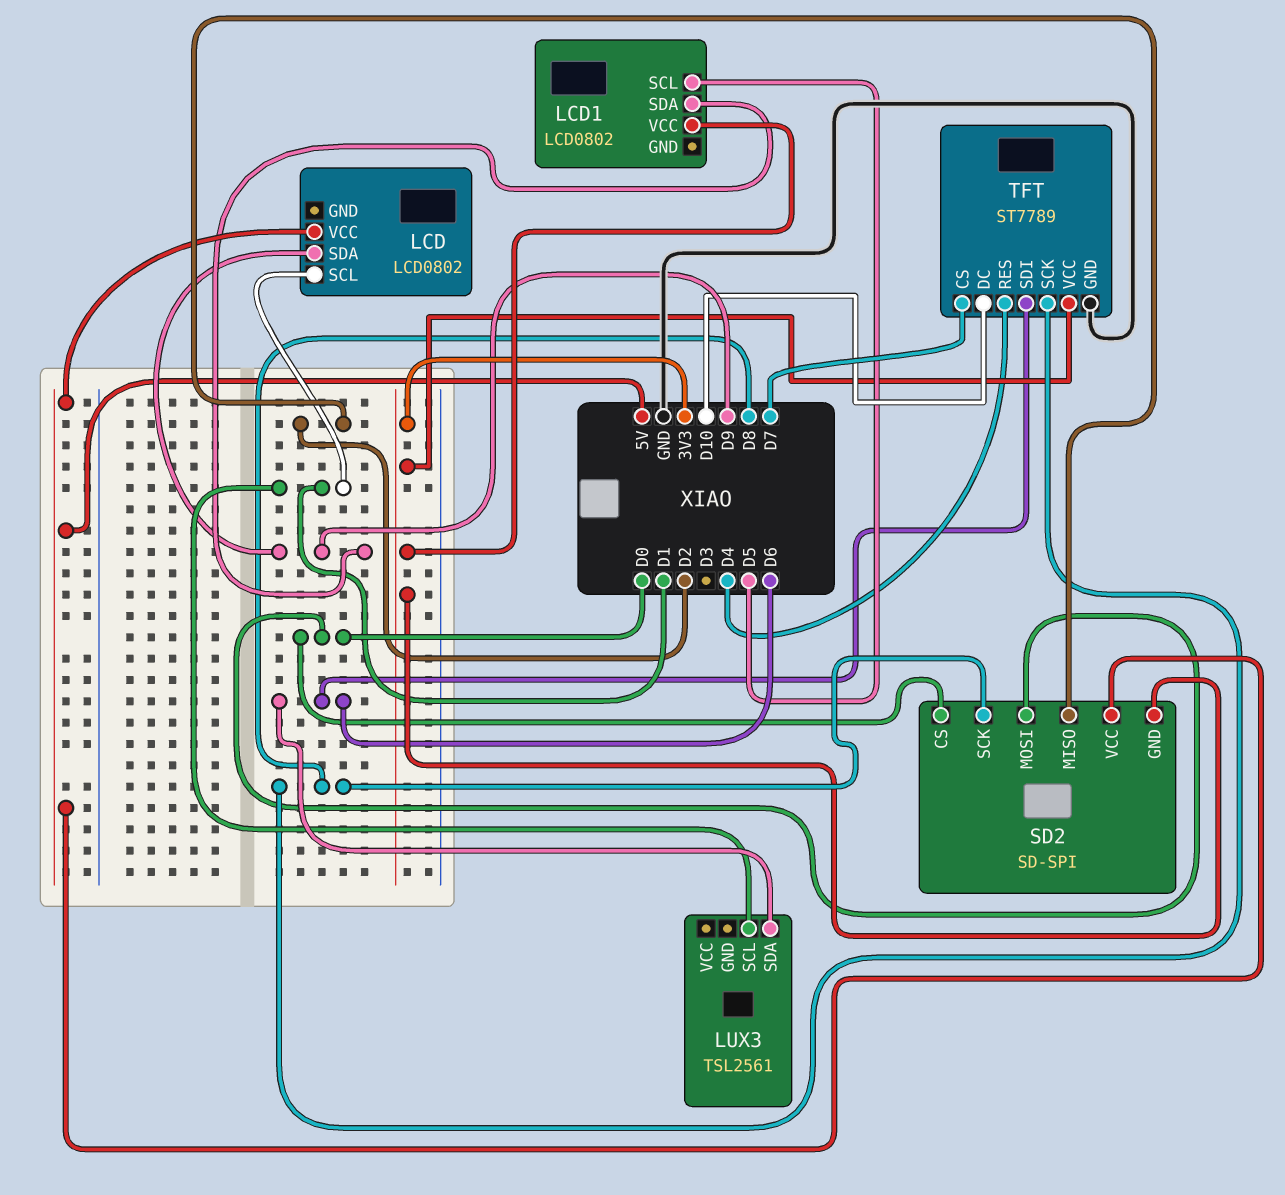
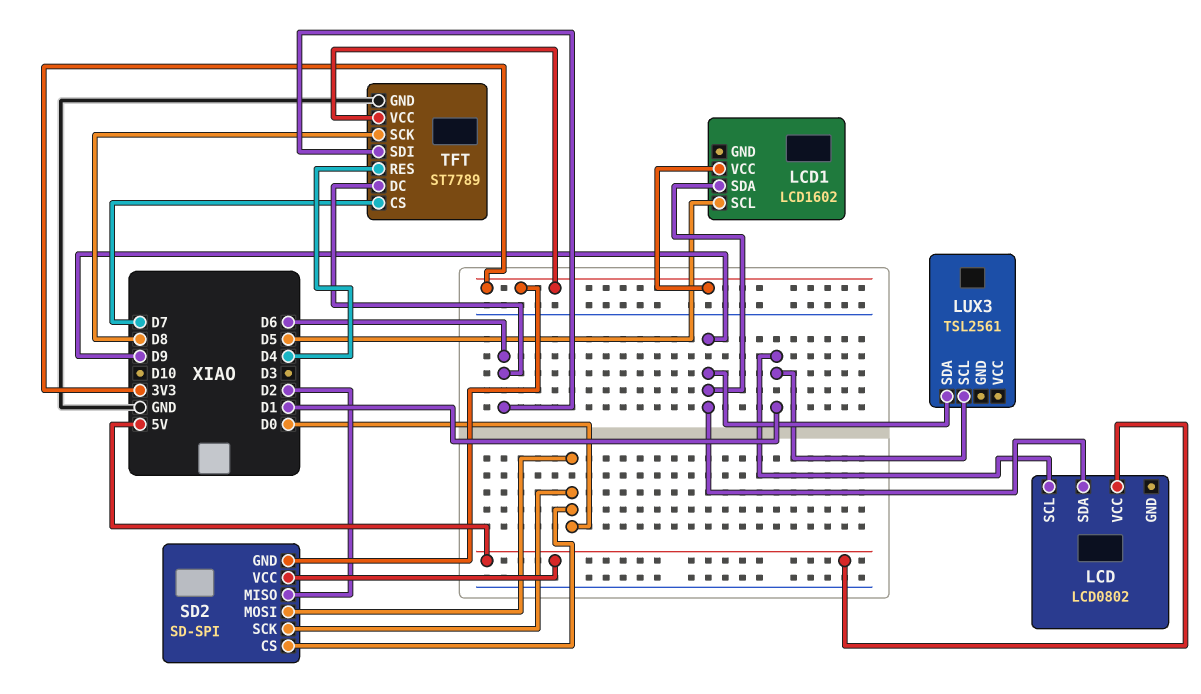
LCD1: LCD0802 -> LCD1602
LUX3 pin SDA: D6 -> D9
SD2 pin SCK: D8 -> D0
TFT pin DC: D10 -> D6

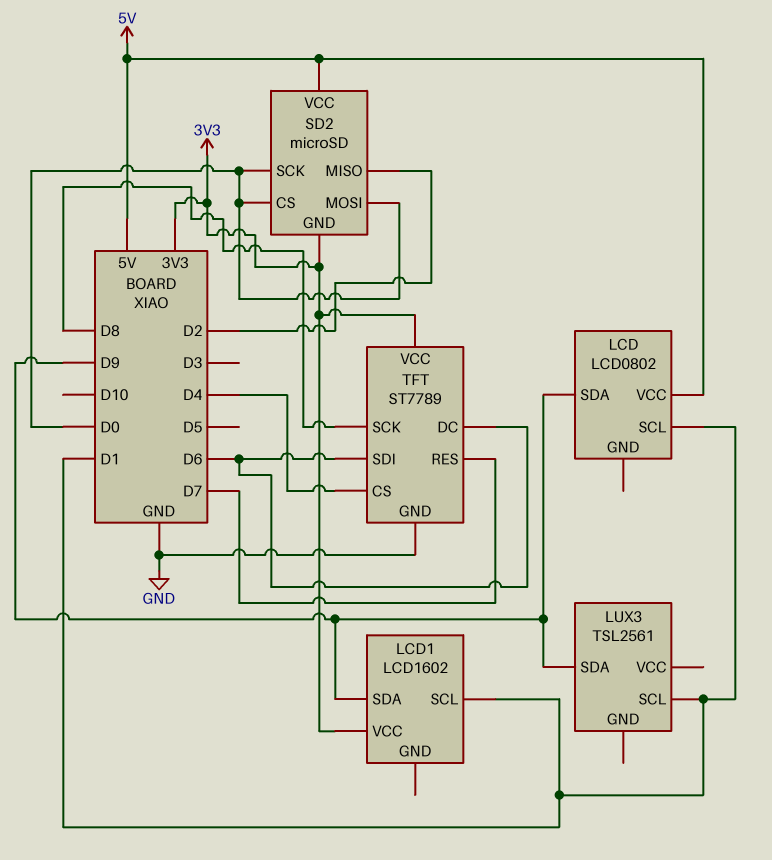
LCD1 pin SCL: D5 -> D1
SD2: SD-SPI -> microSD
TFT pin CS: D7 -> D4
TFT pin RES: D4 -> D7

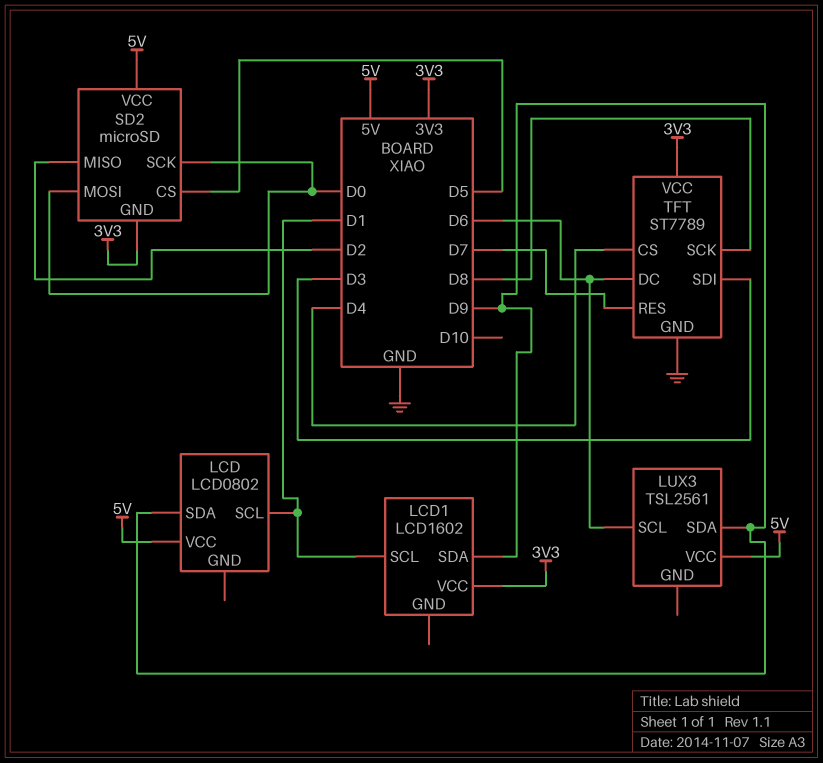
LUX3 pin SCL: D1 -> D6
LUX3 pin VCC: none -> 5V
SD2 pin CS: D0 -> D5
TFT pin SDI: D6 -> D3

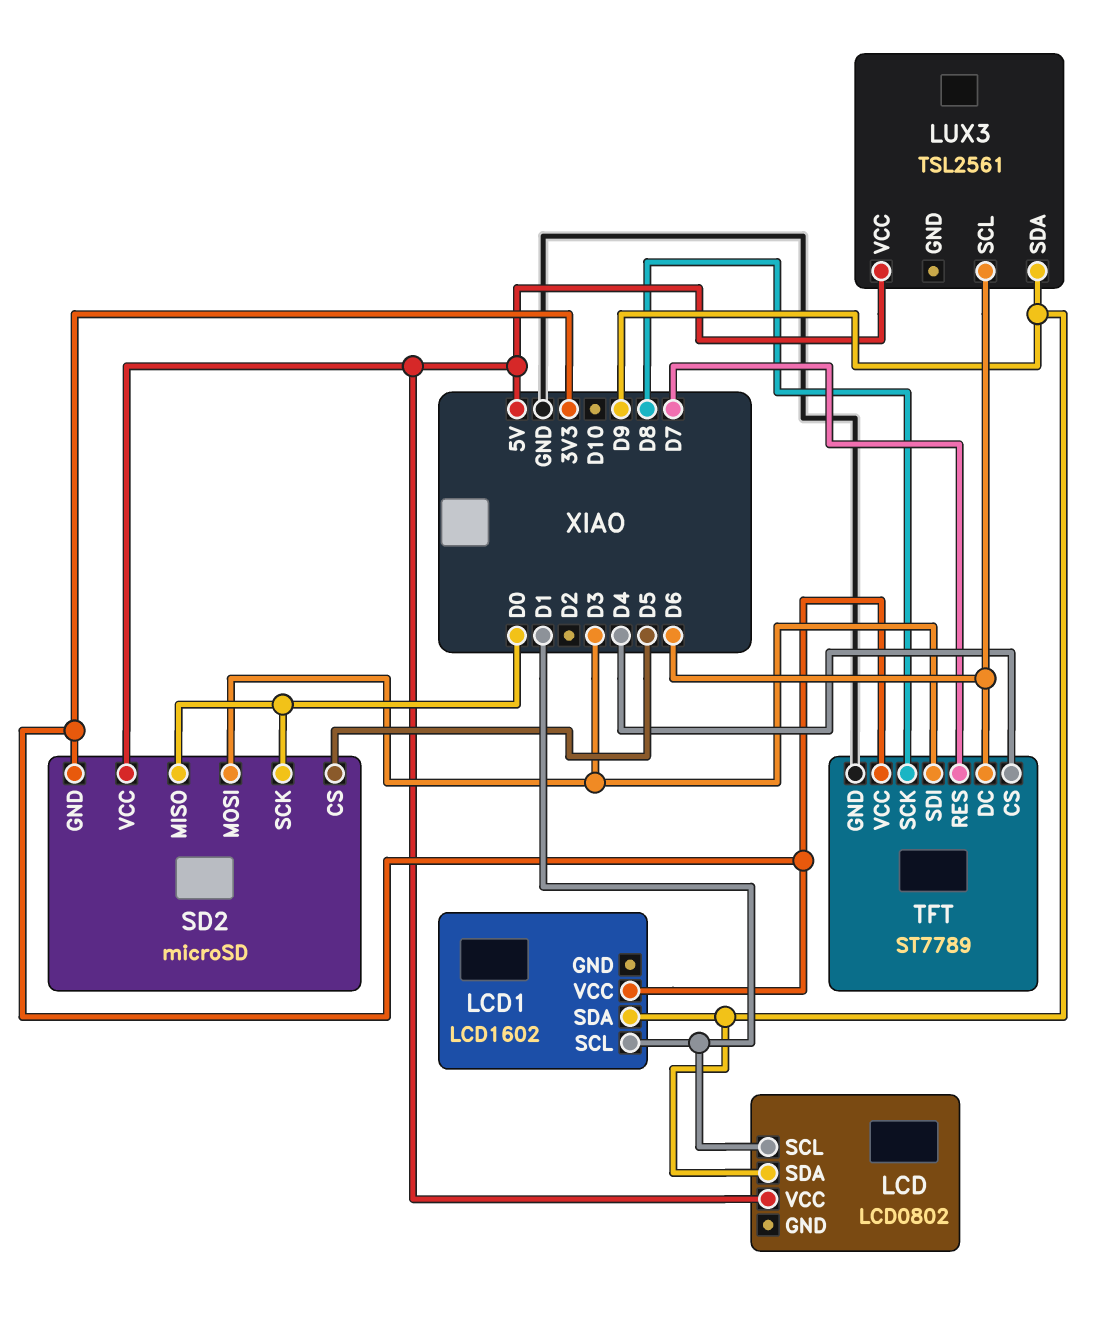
SD2 pin MISO: D2 -> D0
SD2 pin MOSI: D0 -> D3

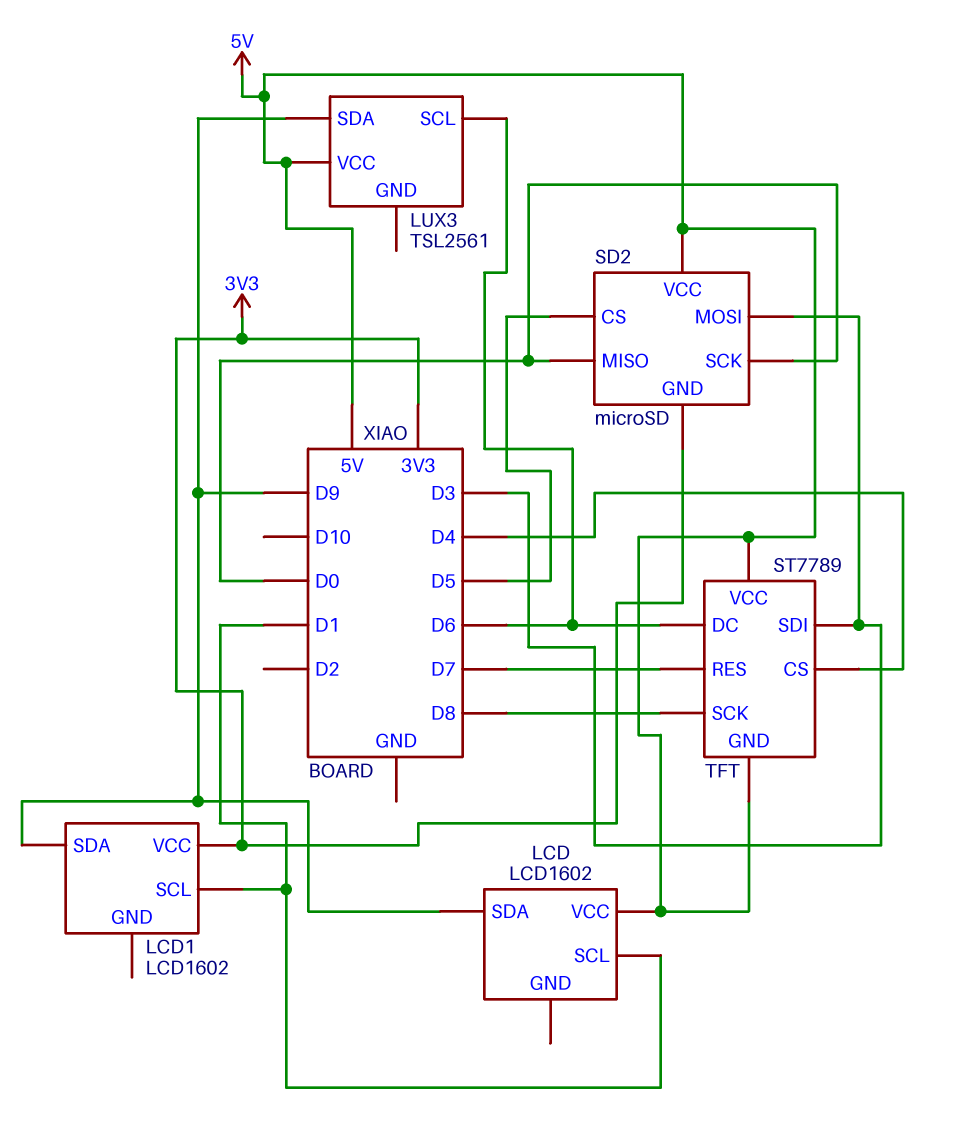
LCD: LCD0802 -> LCD1602
TFT pin GND: GND -> 5V
TFT pin VCC: 3V3 -> 5V

